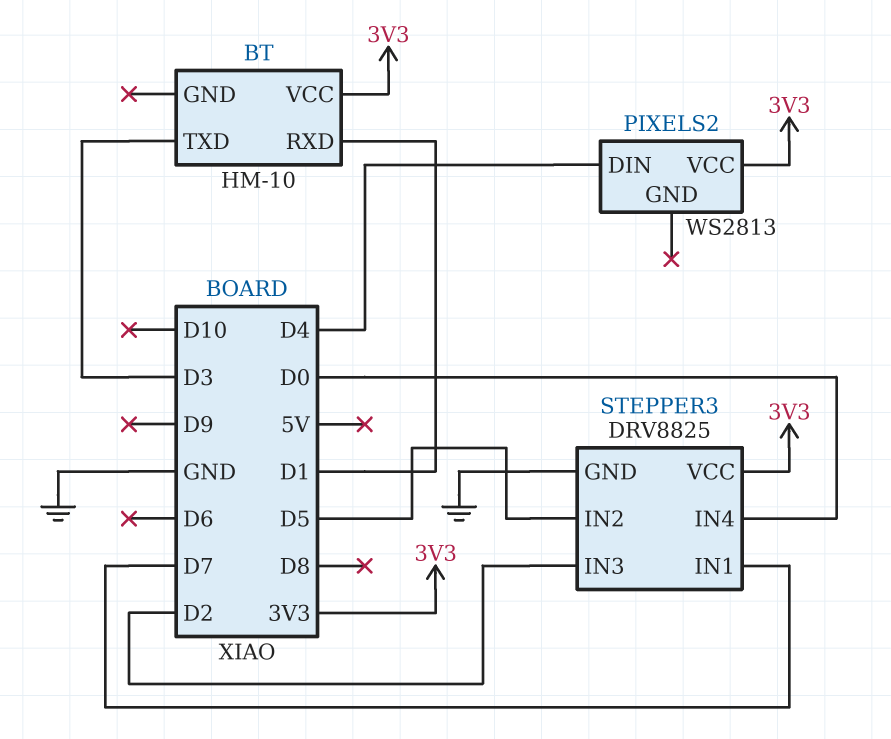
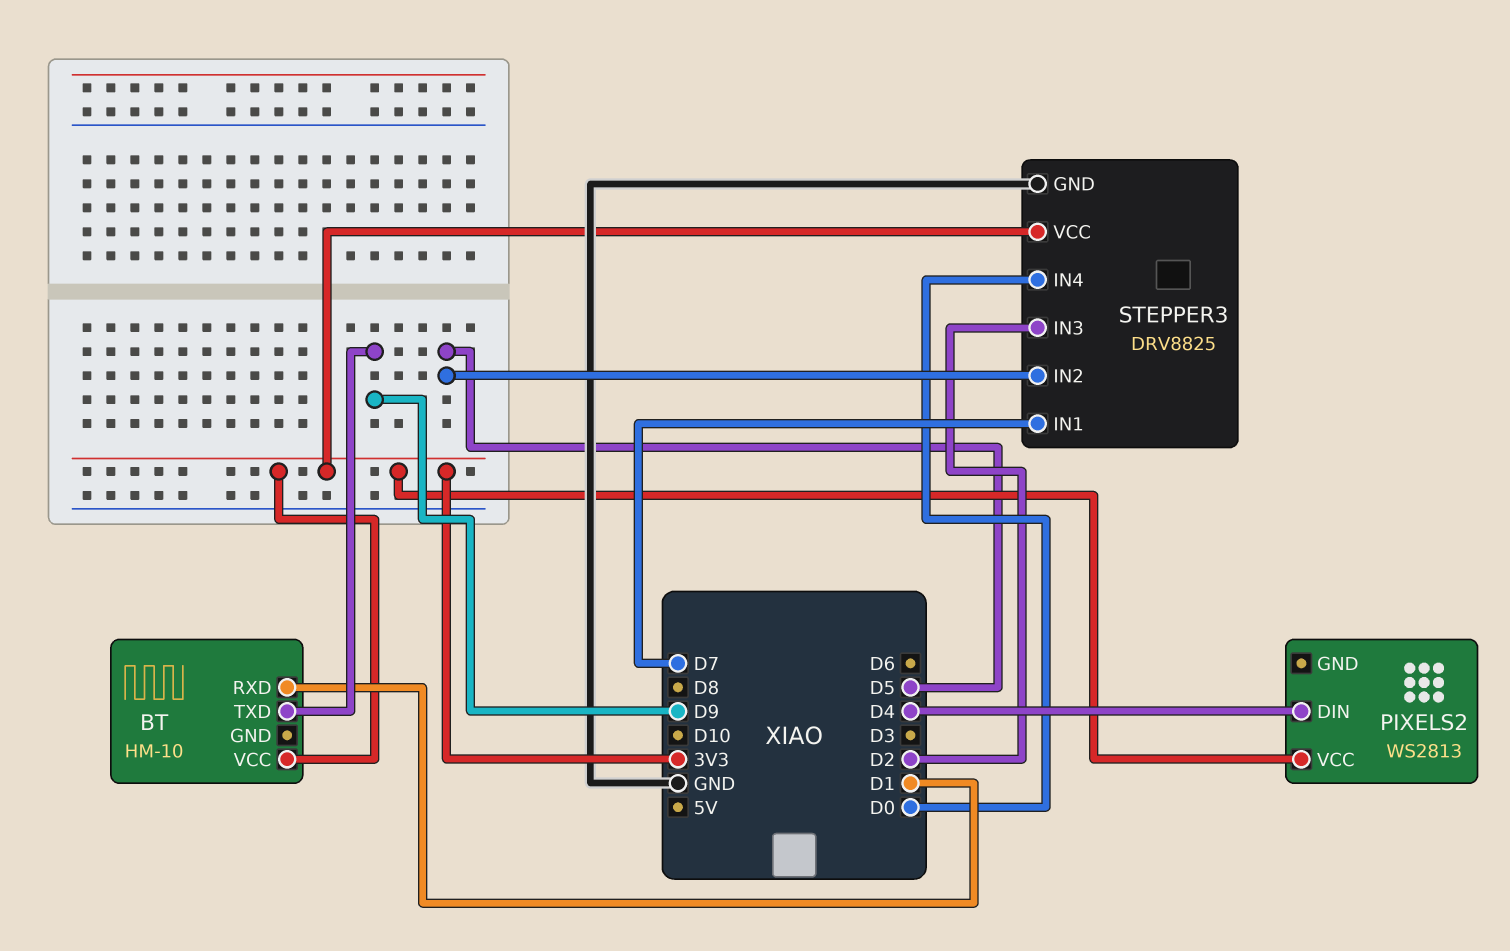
BT pin TXD: D3 -> D9

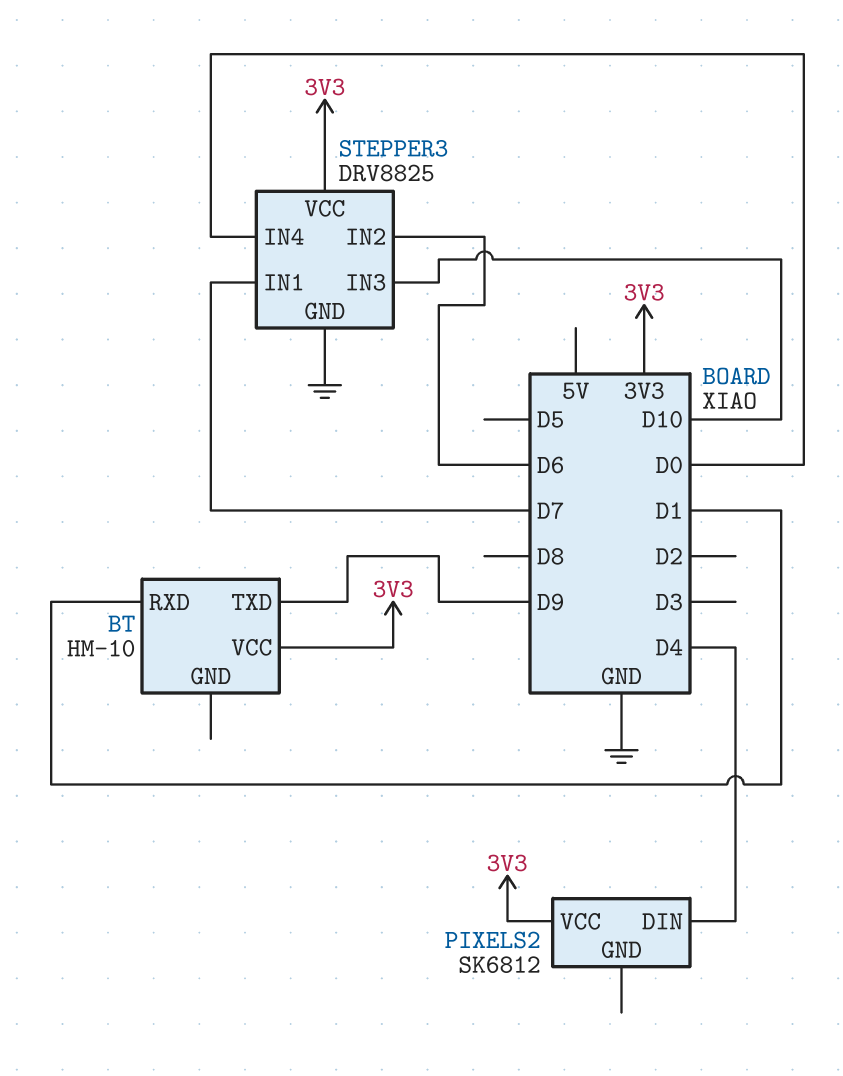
PIXELS2: WS2813 -> SK6812
STEPPER3 pin IN2: D5 -> D6
STEPPER3 pin IN3: D2 -> D10

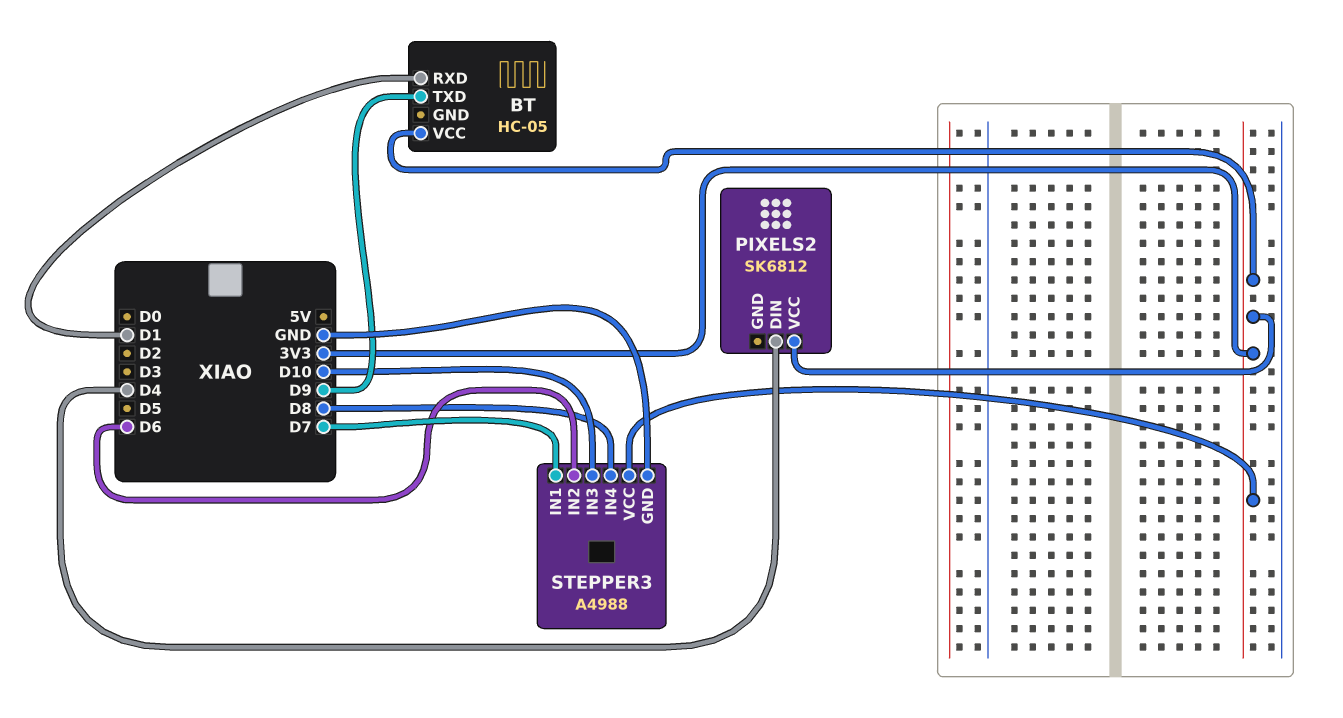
BT: HM-10 -> HC-05
STEPPER3: DRV8825 -> A4988
STEPPER3 pin IN4: D0 -> D8

